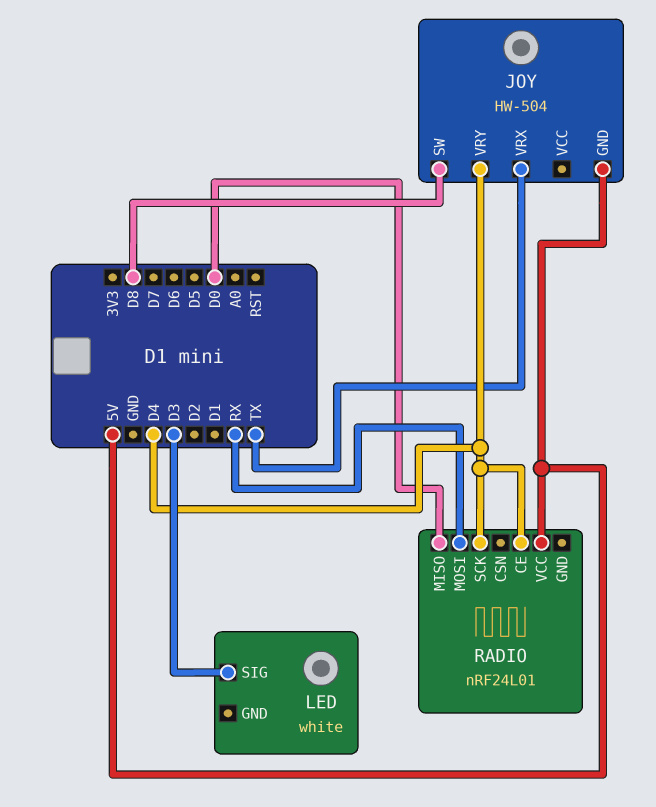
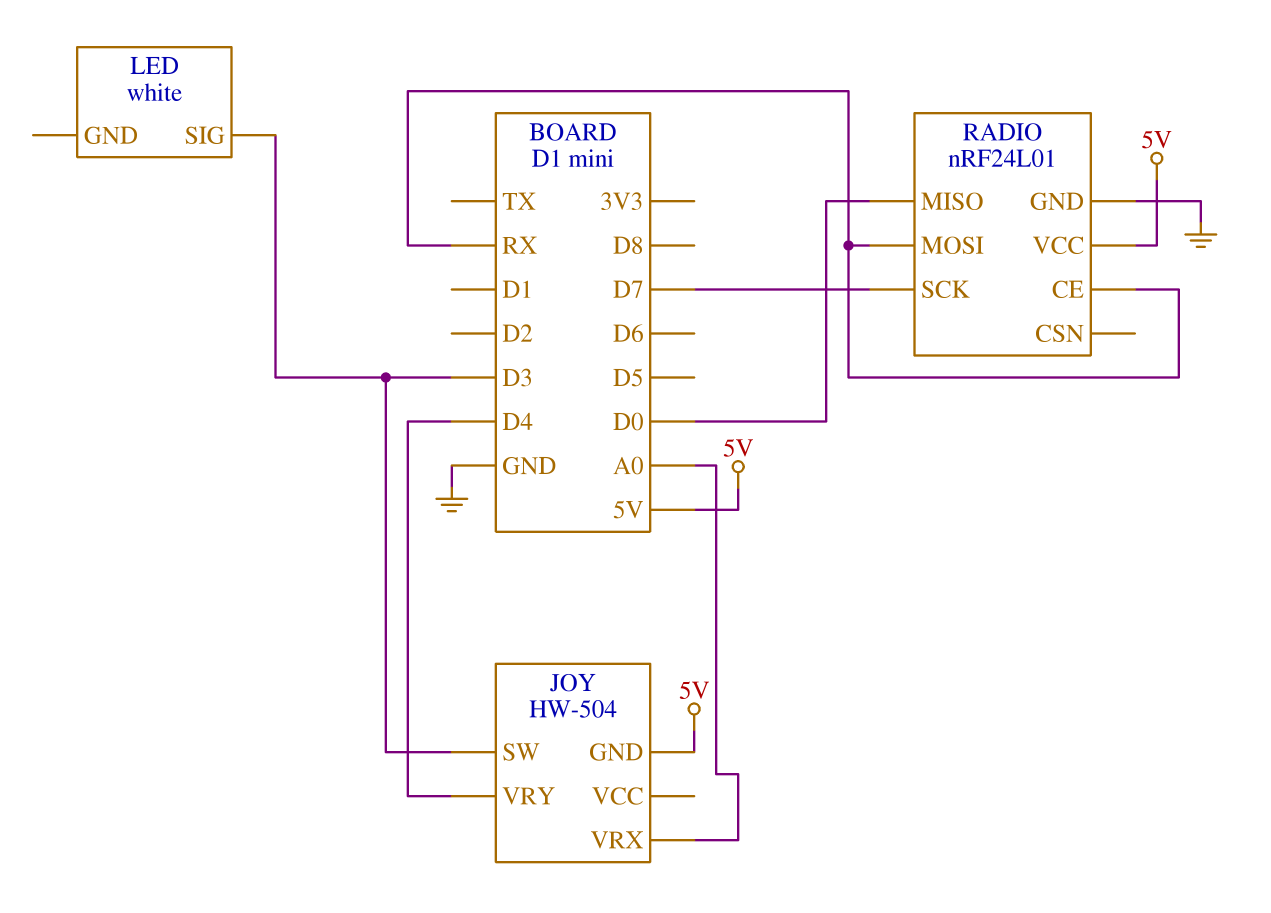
JOY pin SW: D8 -> D3
JOY pin VRX: TX -> A0
RADIO pin CE: D4 -> RX
RADIO pin GND: none -> GND
RADIO pin SCK: D4 -> D7

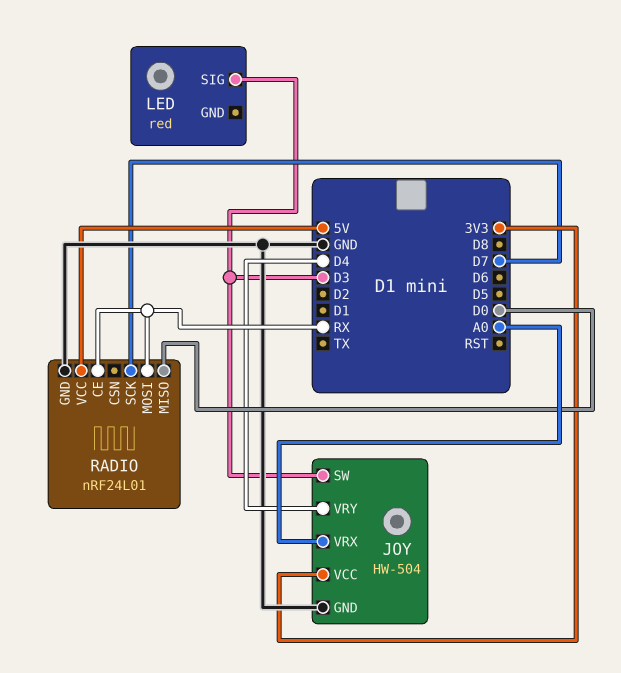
JOY pin GND: 5V -> GND
JOY pin VCC: none -> 3V3
LED: white -> red

